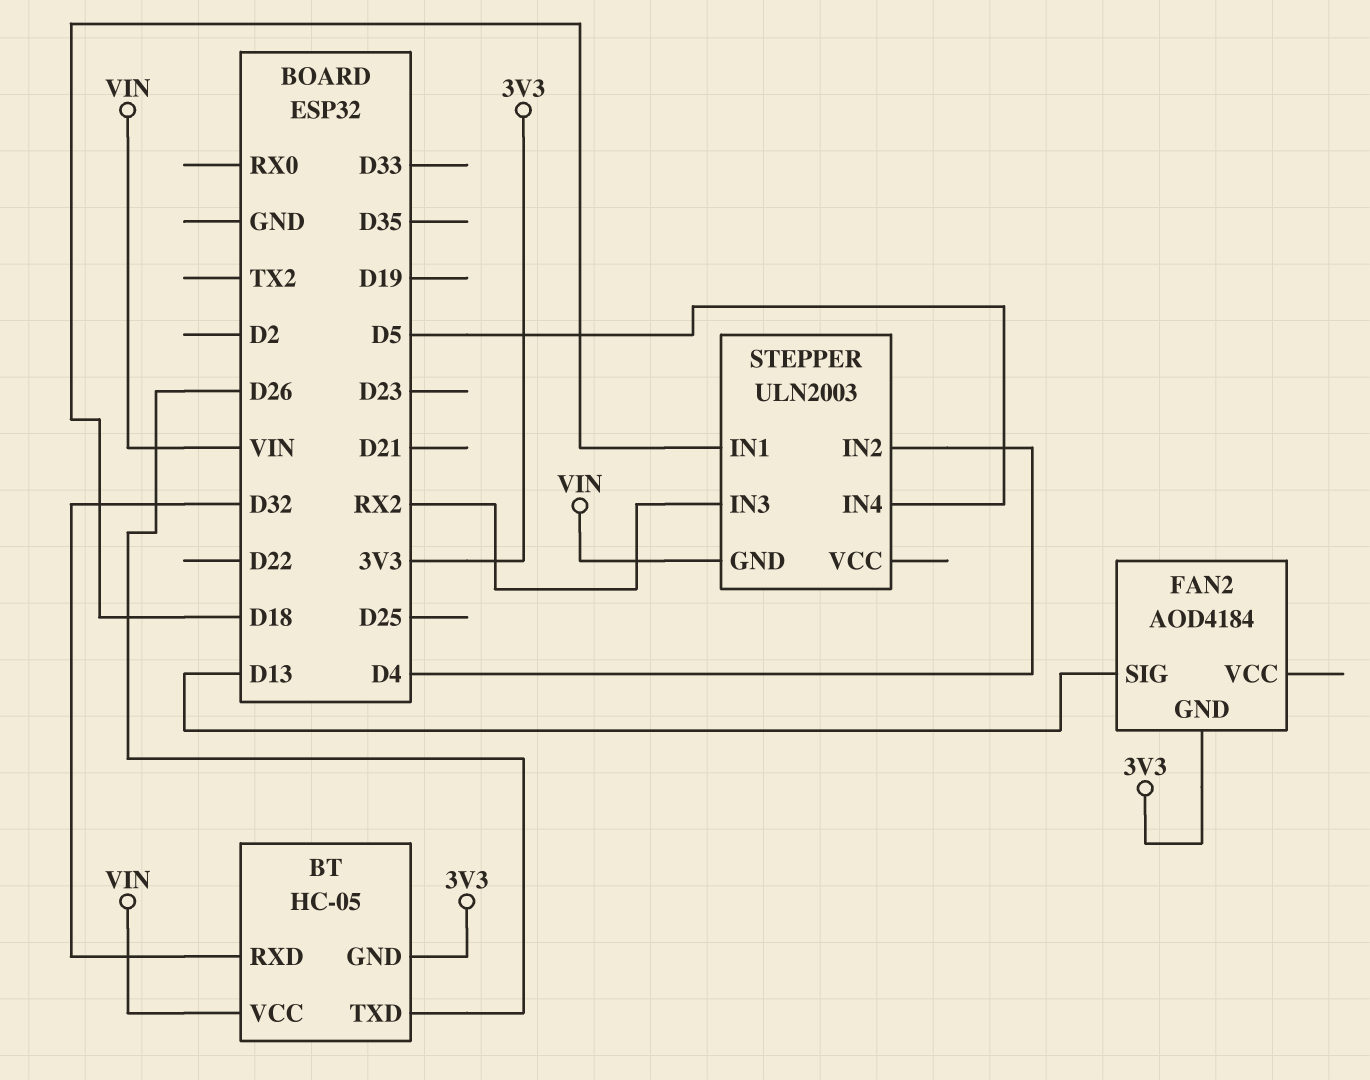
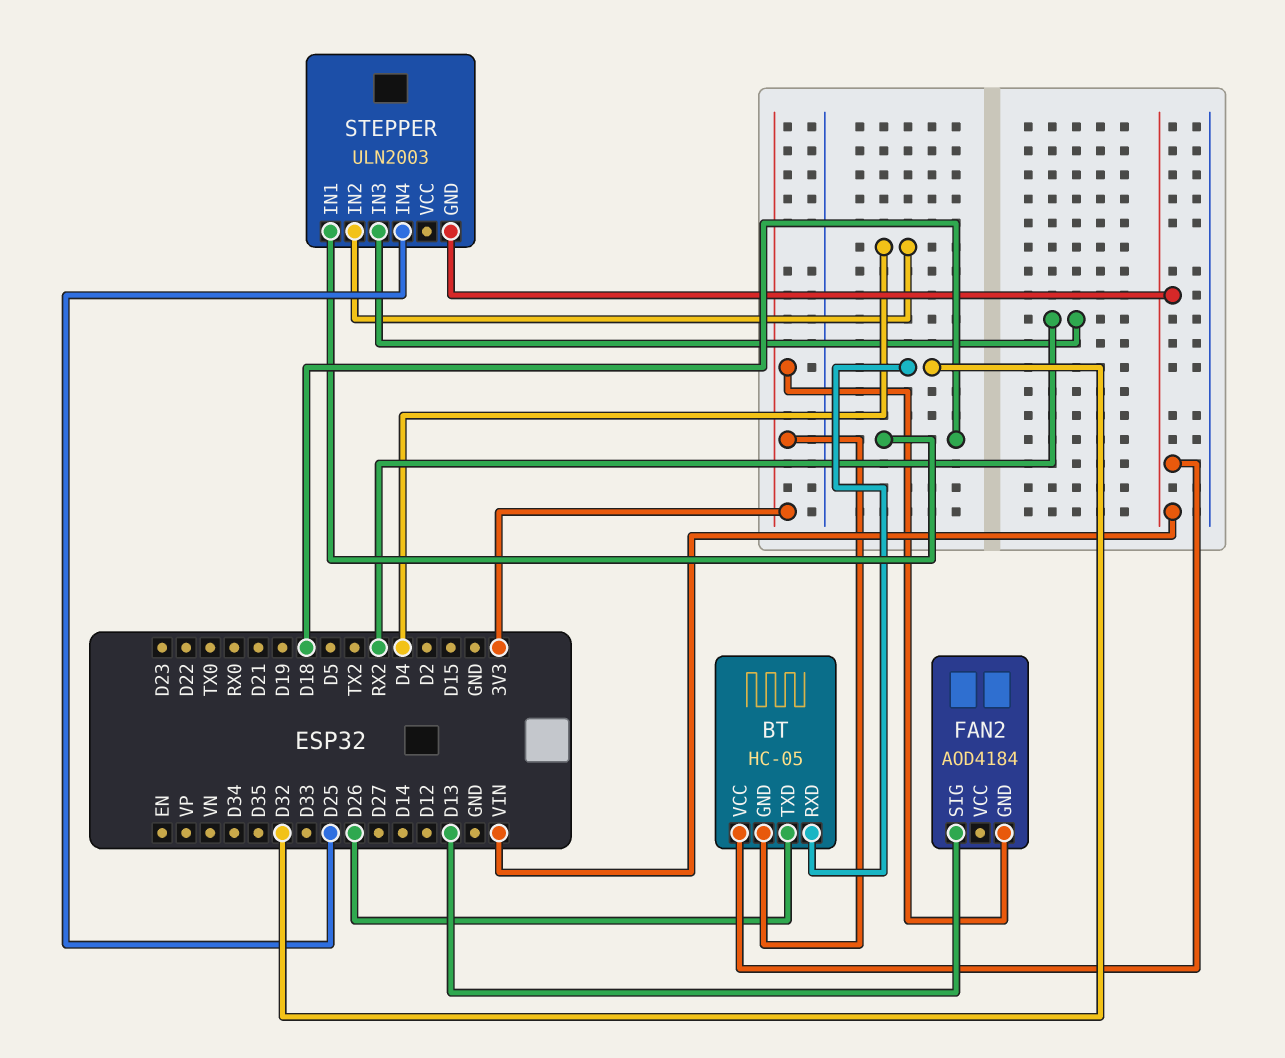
STEPPER pin IN4: D5 -> D25

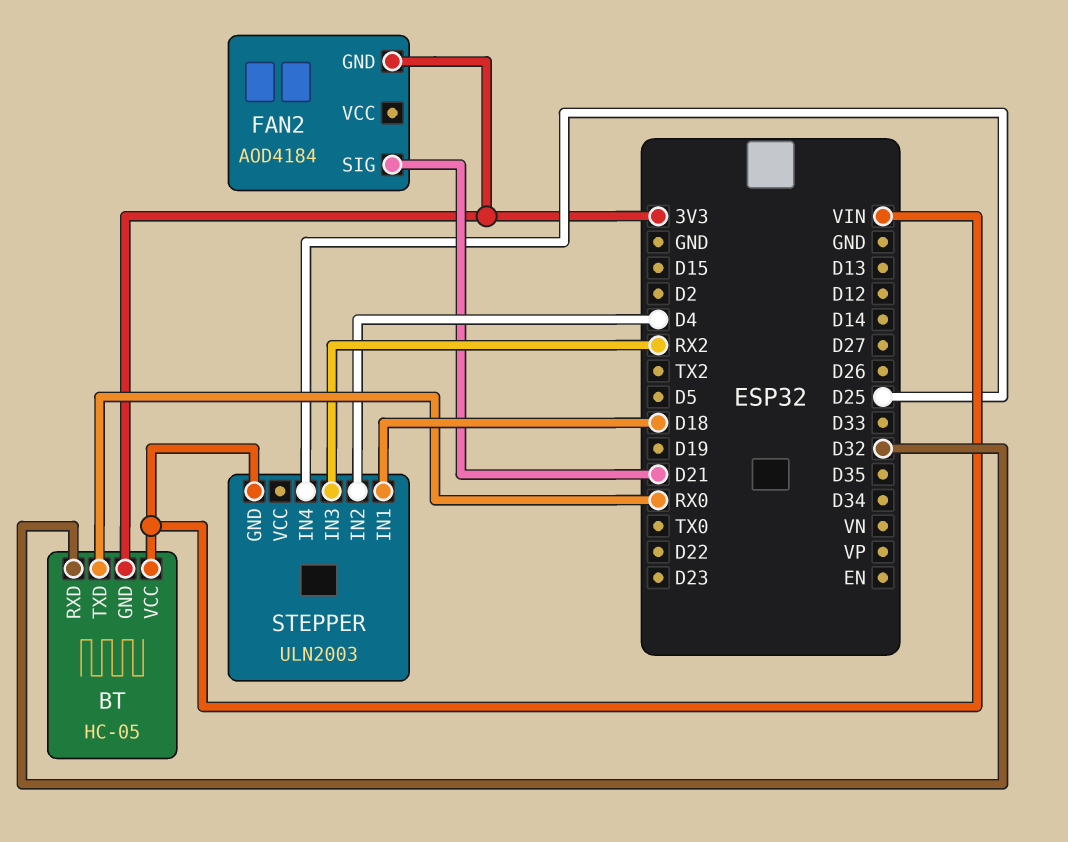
BT pin TXD: D26 -> RX0
FAN2 pin SIG: D13 -> D21

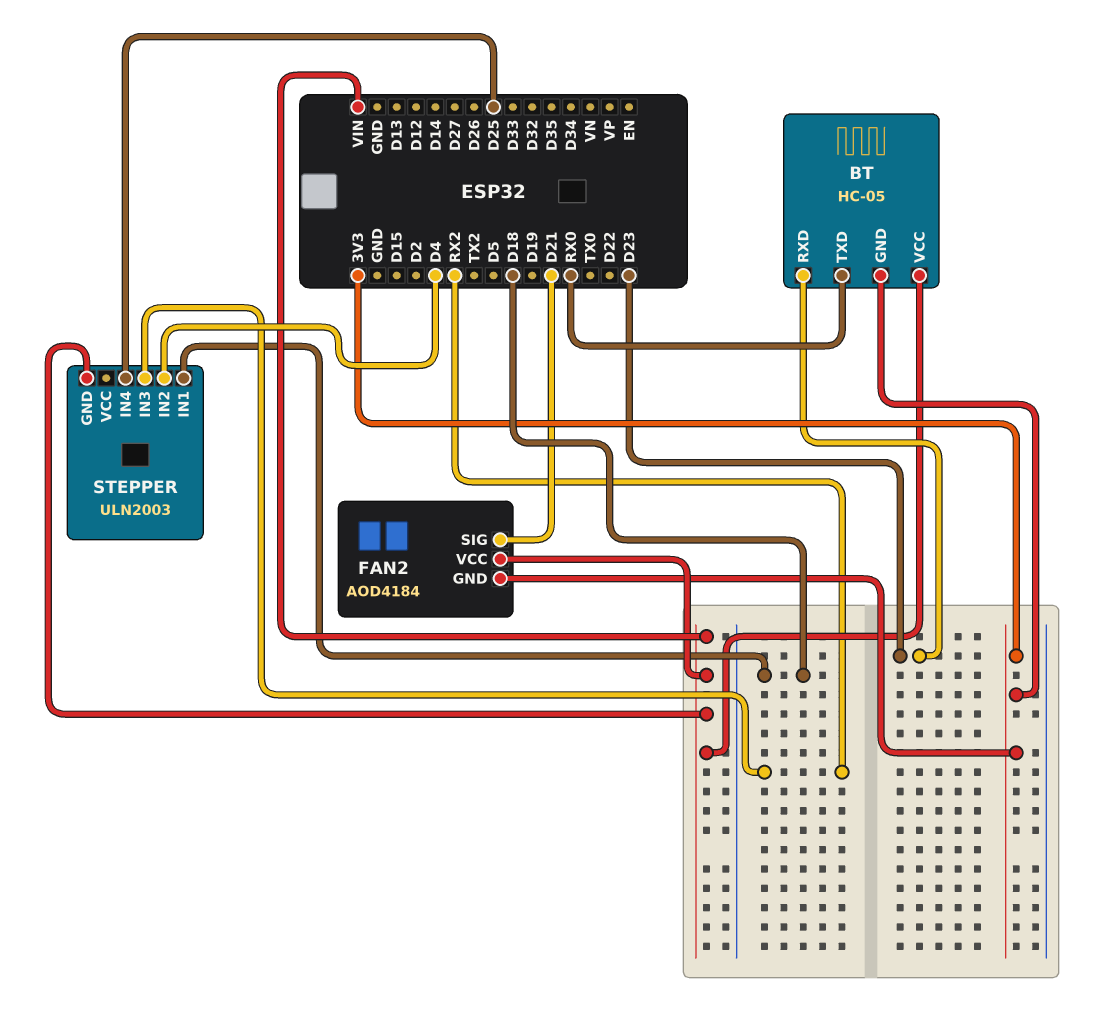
BT pin RXD: D32 -> D23
FAN2 pin VCC: none -> VIN

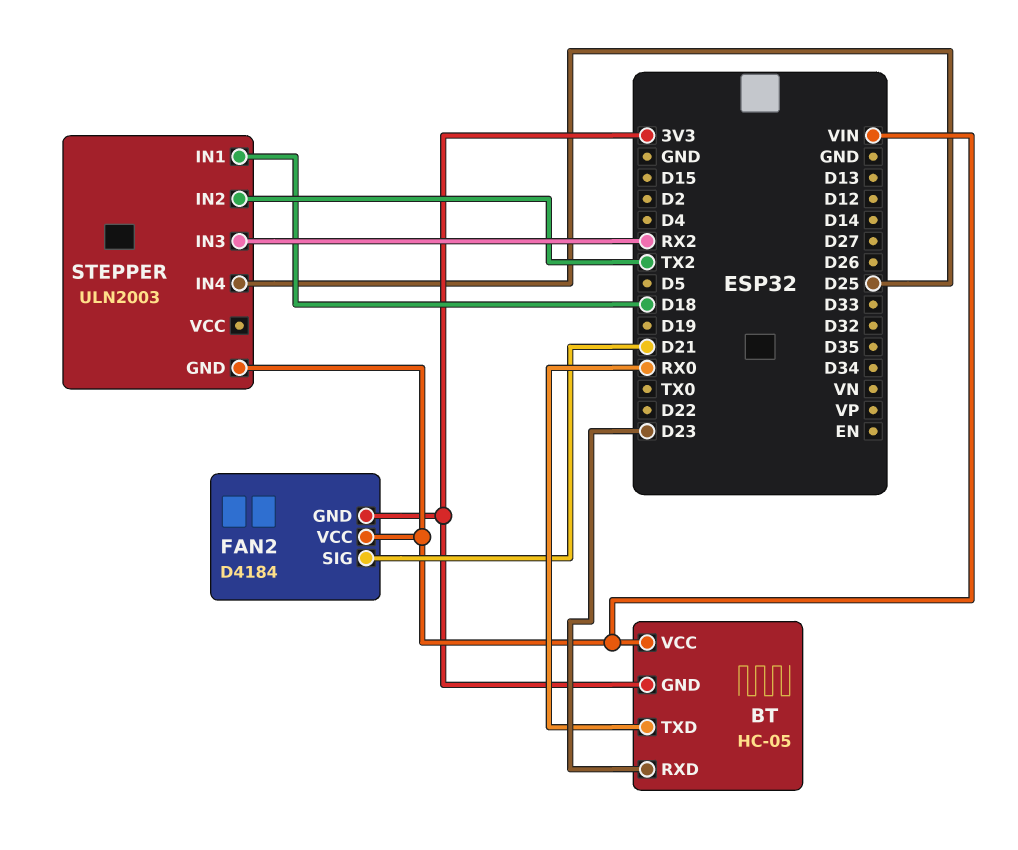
FAN2: AOD4184 -> D4184
STEPPER pin IN2: D4 -> TX2

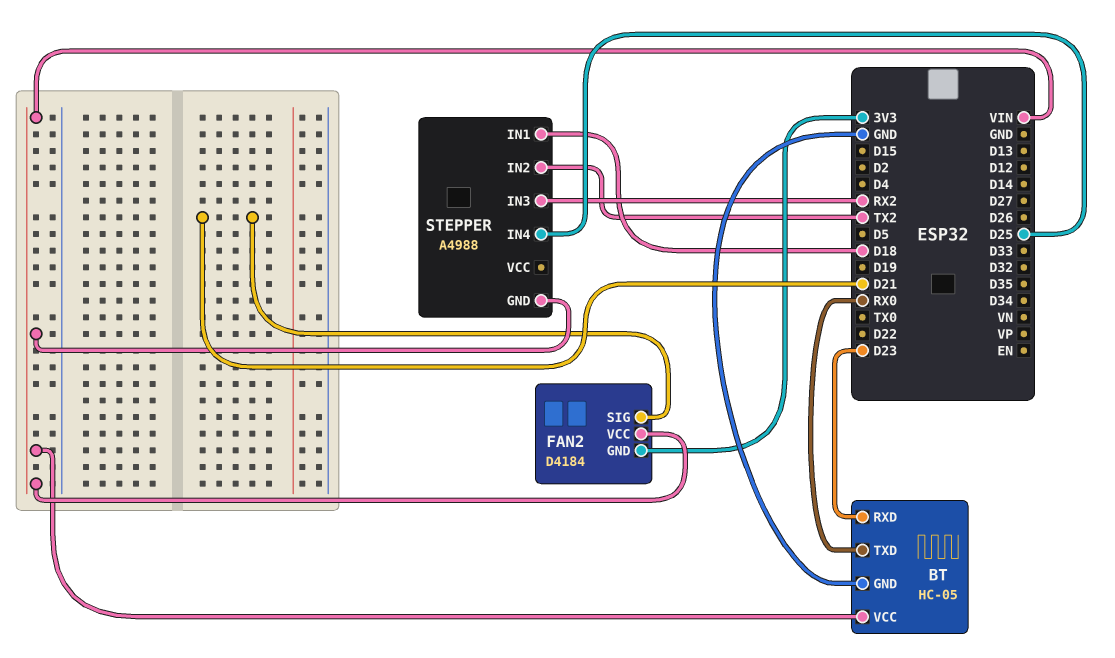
BT pin GND: 3V3 -> GND
STEPPER: ULN2003 -> A4988

